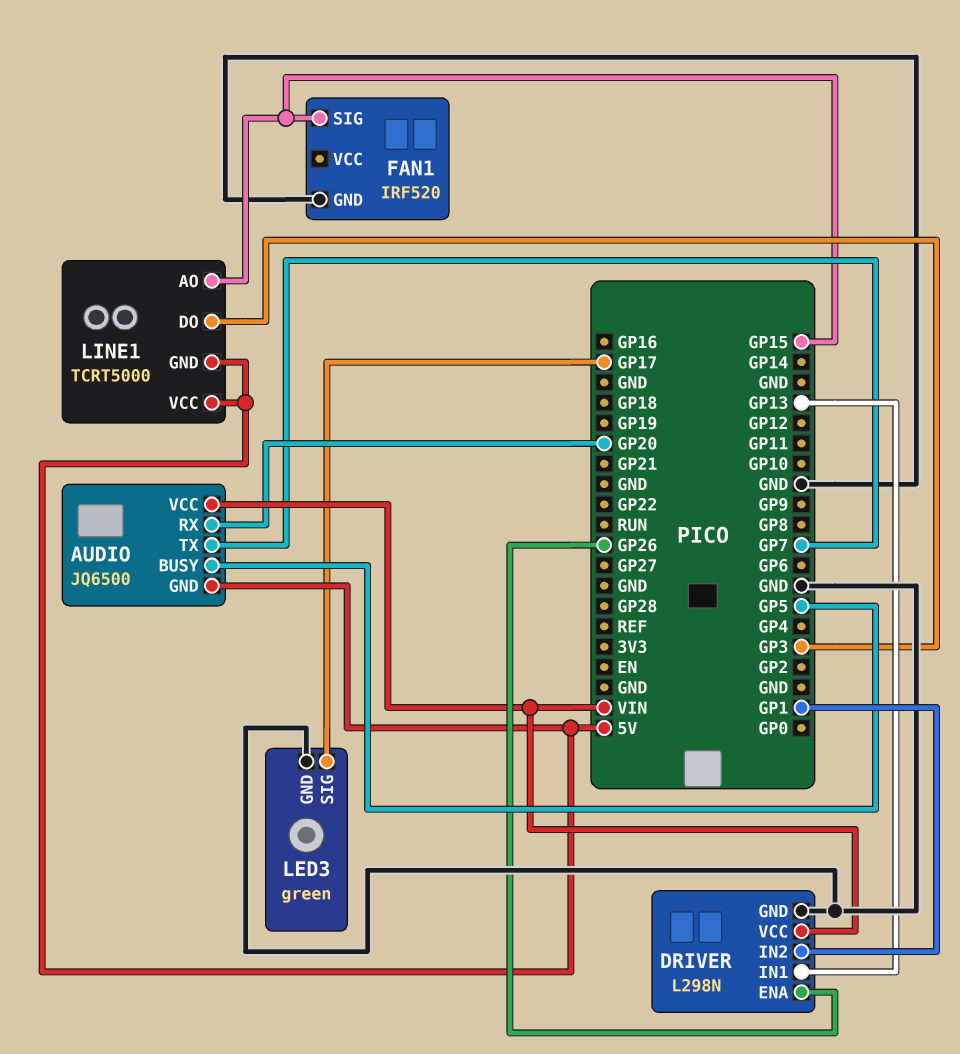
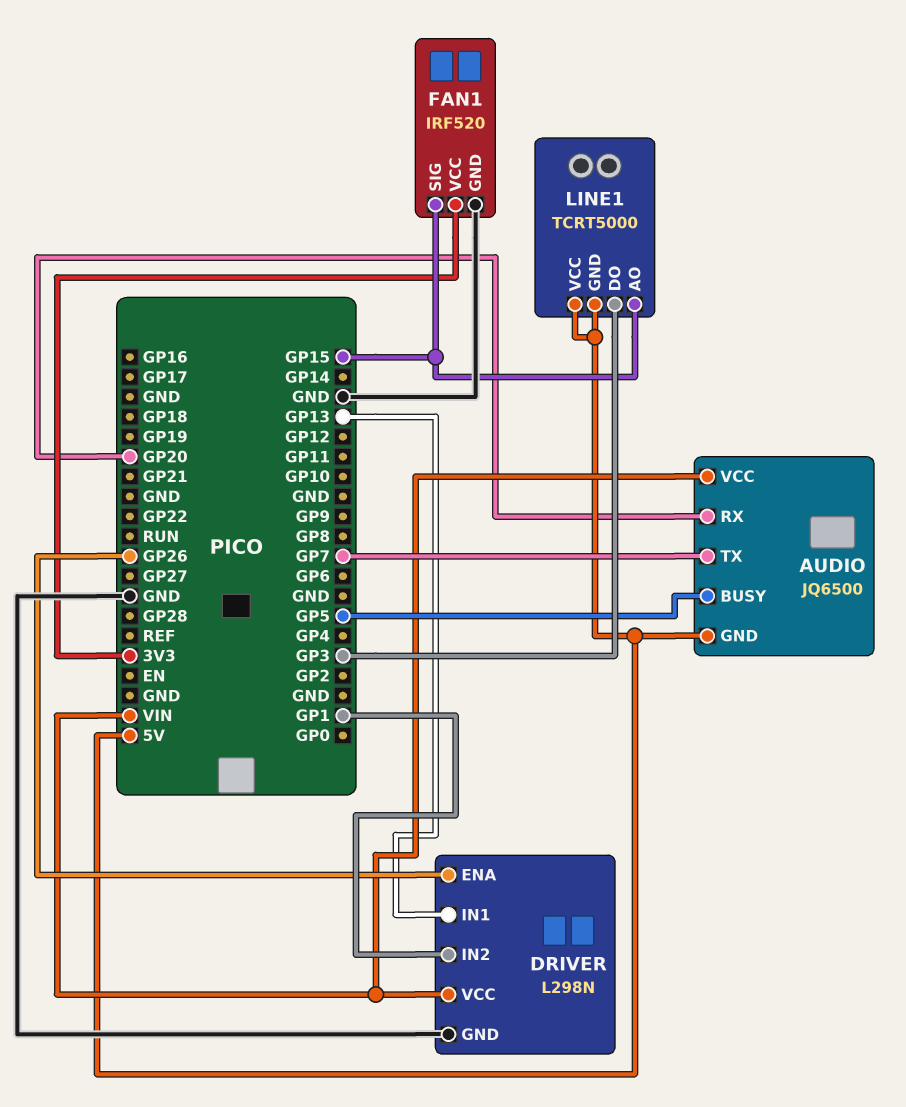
FAN1 pin VCC: none -> 3V3
LED3: green -> none
LED3 pin GND: GND -> none
LED3 pin SIG: GP17 -> none

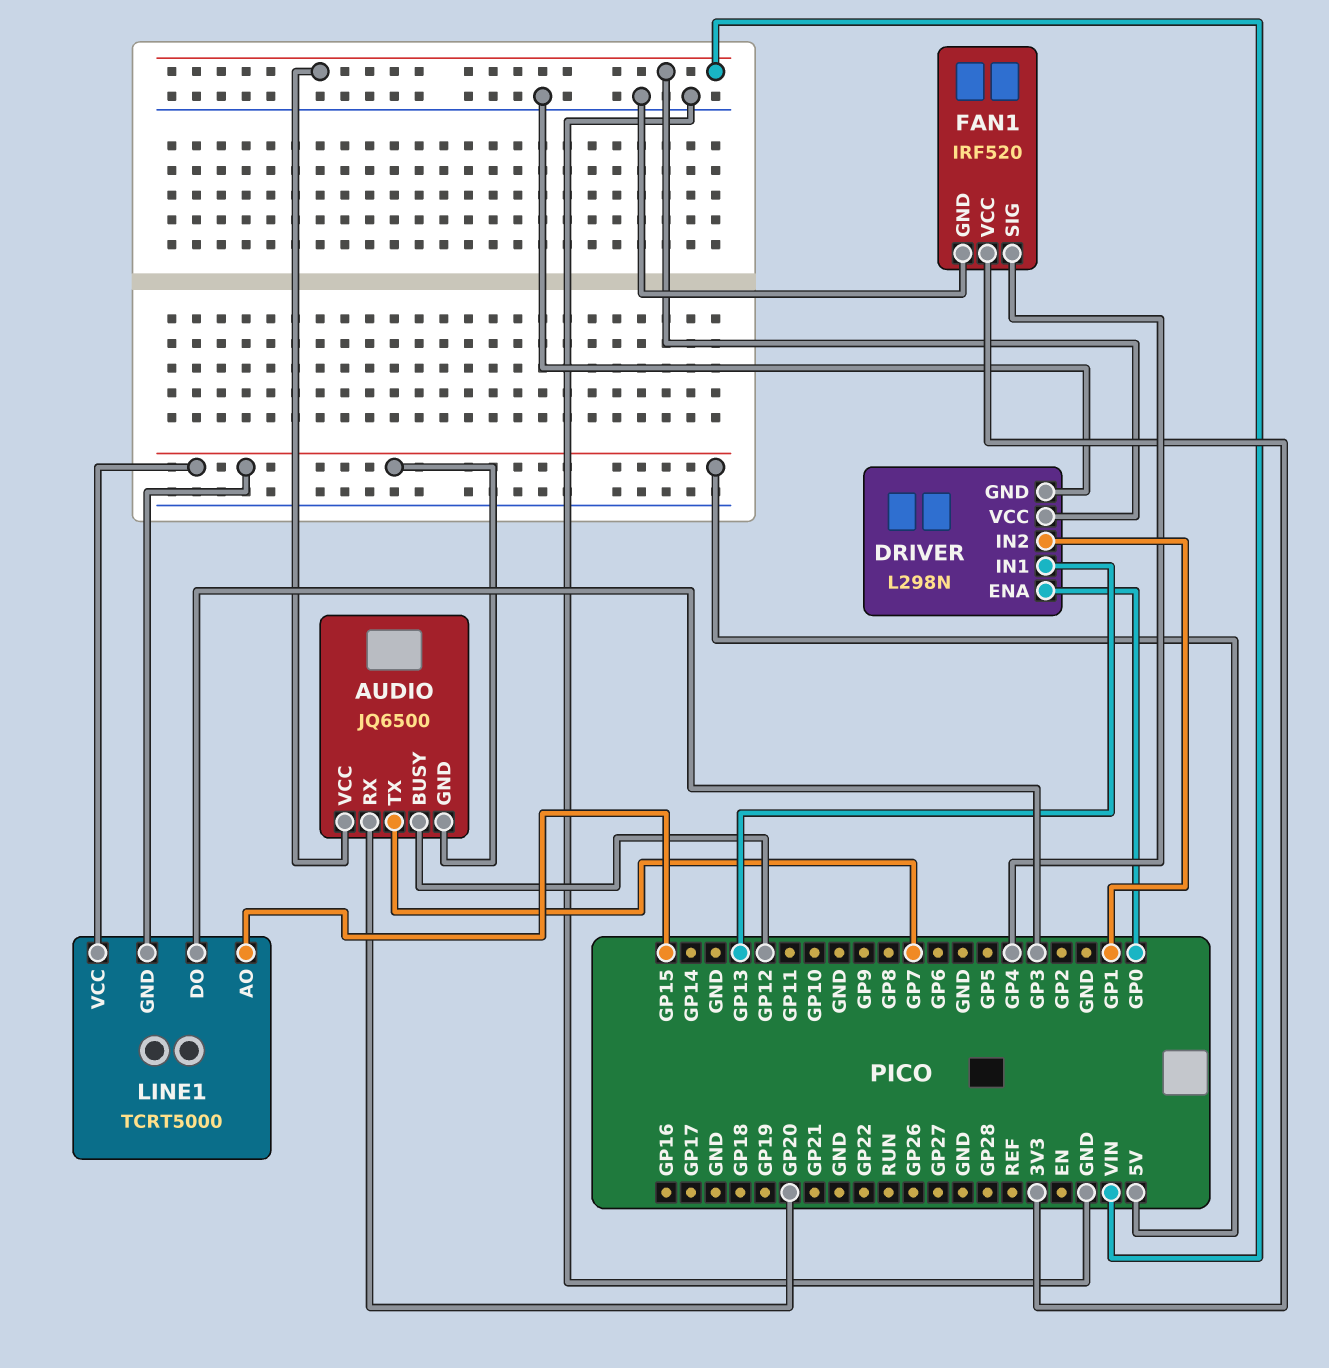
AUDIO pin BUSY: GP5 -> GP12
DRIVER pin ENA: GP26 -> GP0
FAN1 pin SIG: GP15 -> GP4

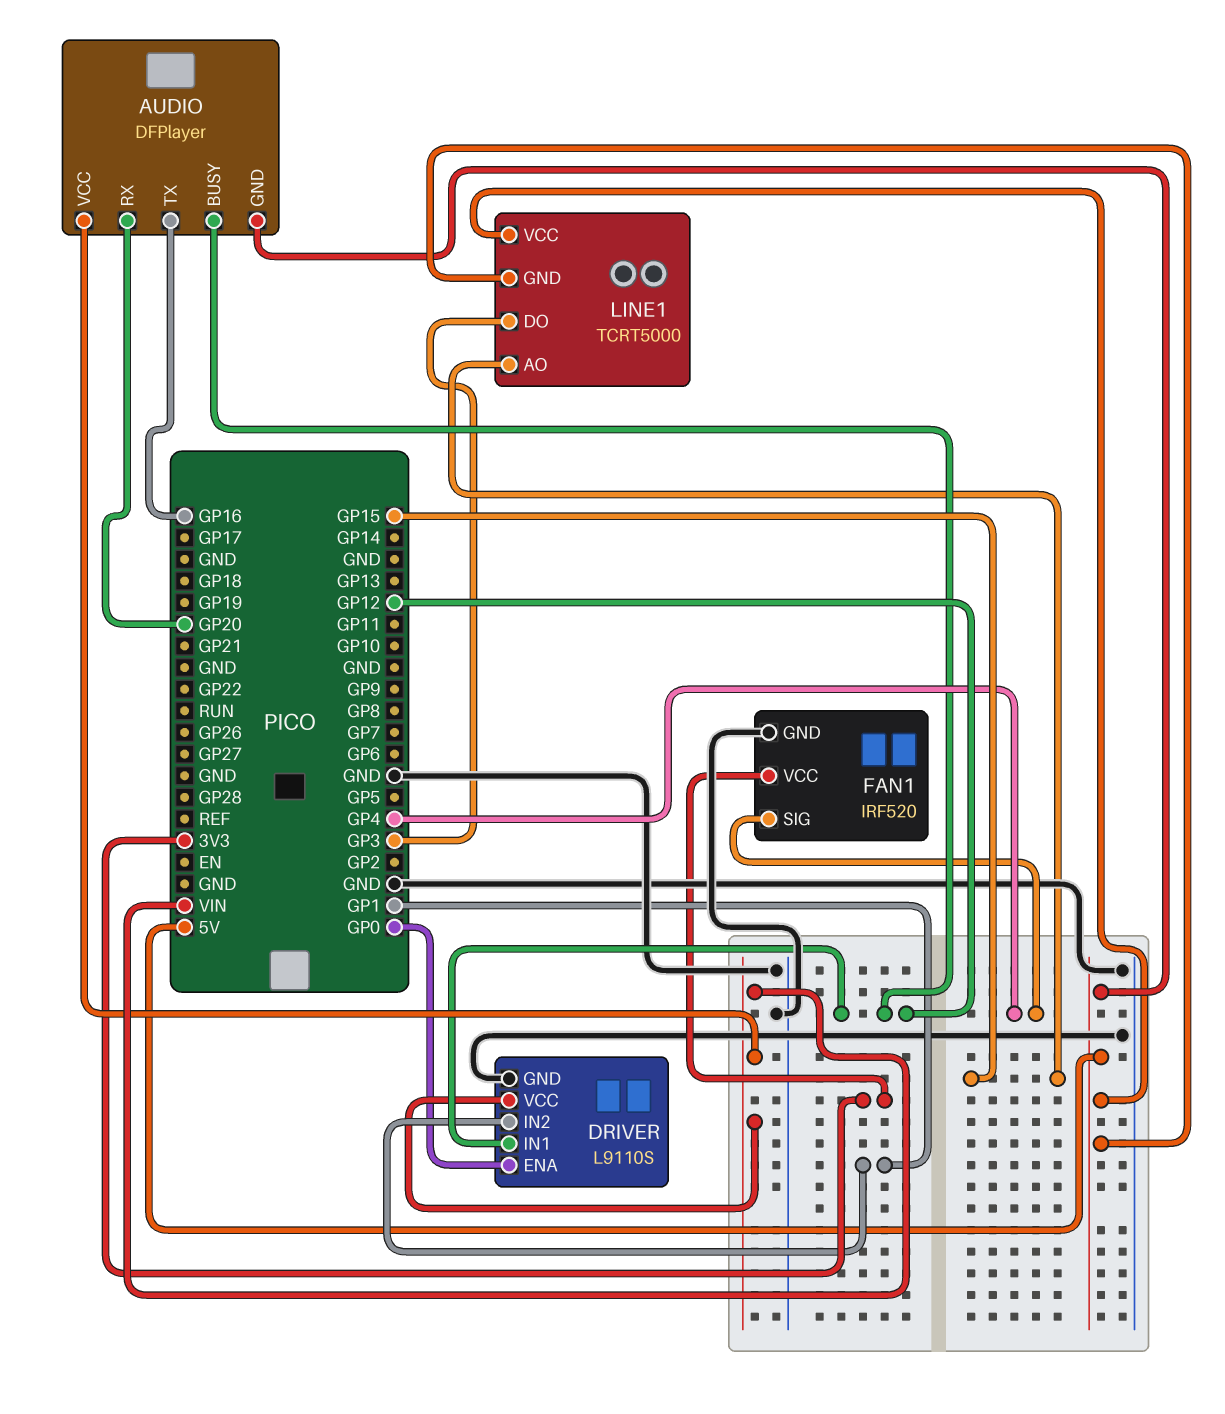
AUDIO: JQ6500 -> DFPlayer
AUDIO pin TX: GP7 -> GP16
DRIVER: L298N -> L9110S
DRIVER pin IN1: GP13 -> GP12

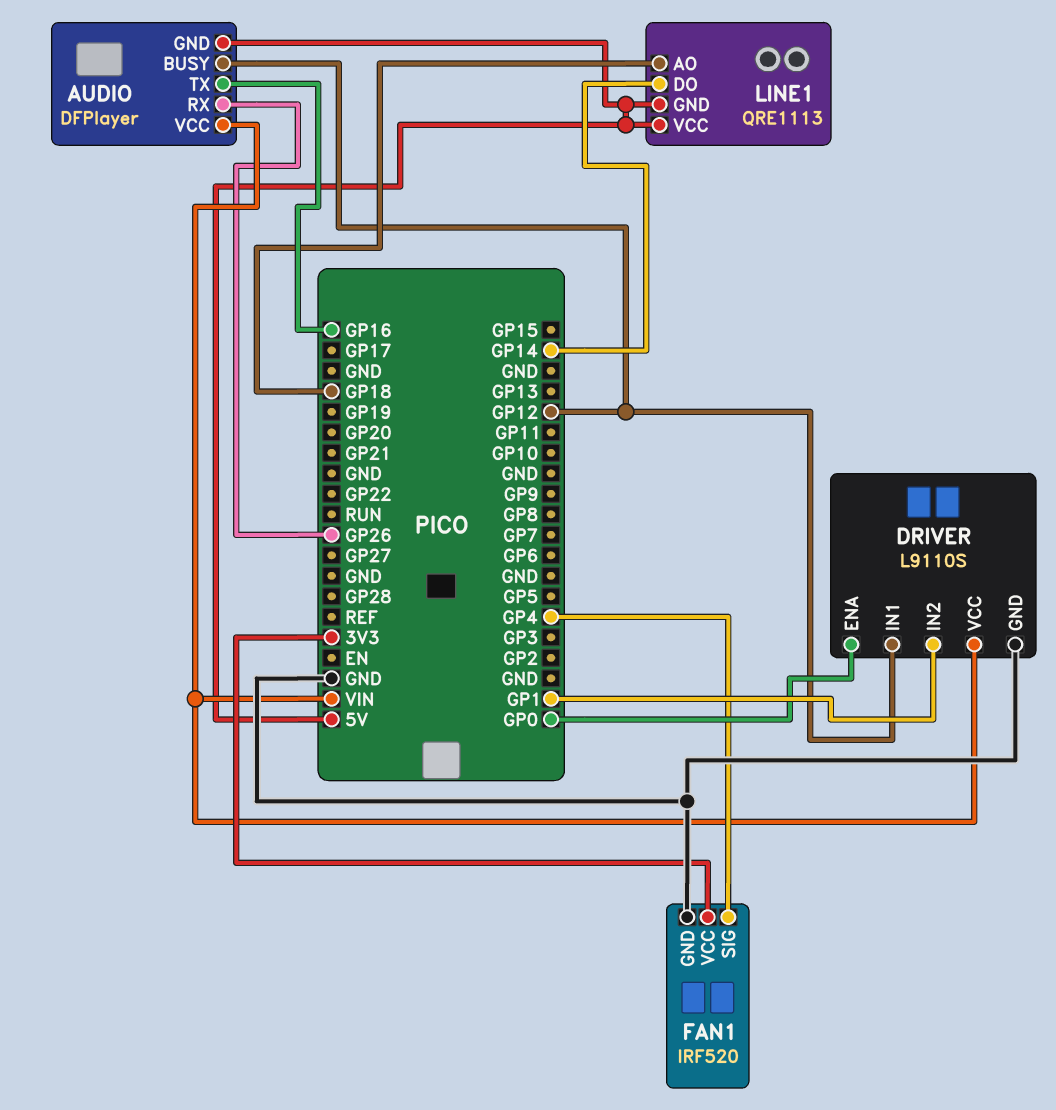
AUDIO pin RX: GP20 -> GP26
LINE1: TCRT5000 -> QRE1113
LINE1 pin AO: GP15 -> GP18
LINE1 pin DO: GP3 -> GP14

